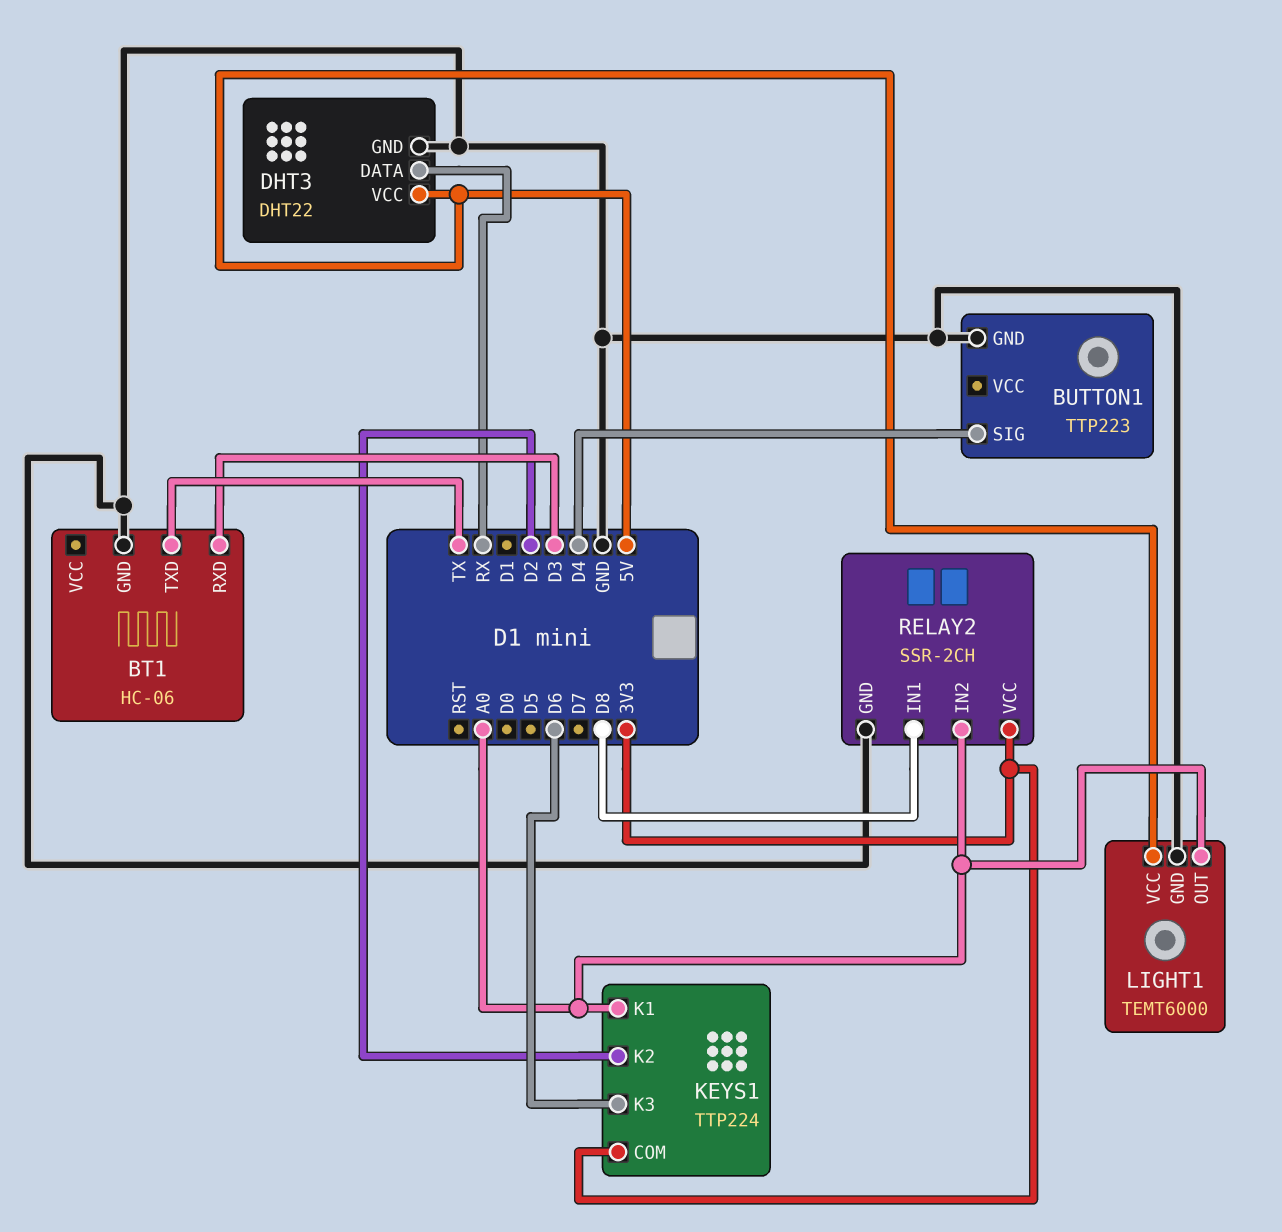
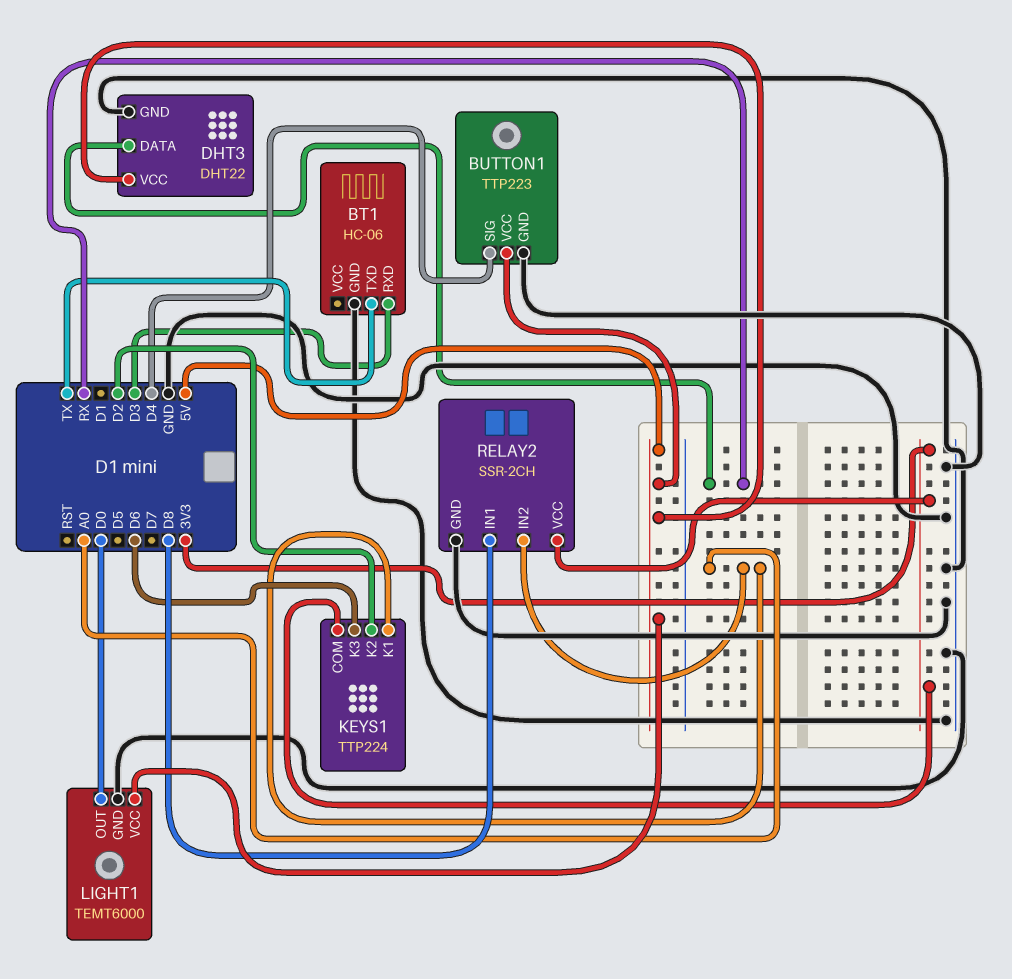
BUTTON1 pin VCC: none -> 5V
LIGHT1 pin OUT: A0 -> D0

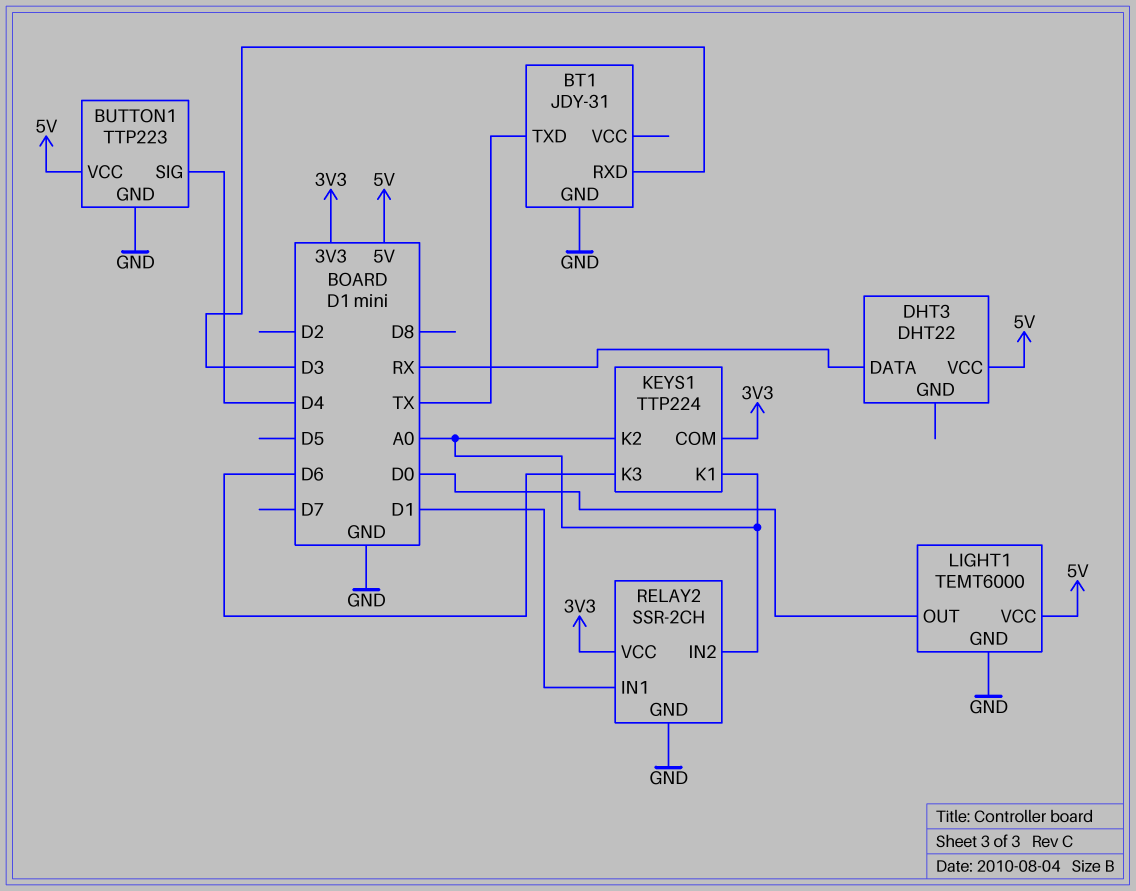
BT1: HC-06 -> JDY-31
DHT3 pin GND: GND -> none
KEYS1 pin K2: D2 -> A0
RELAY2 pin IN1: D8 -> D1

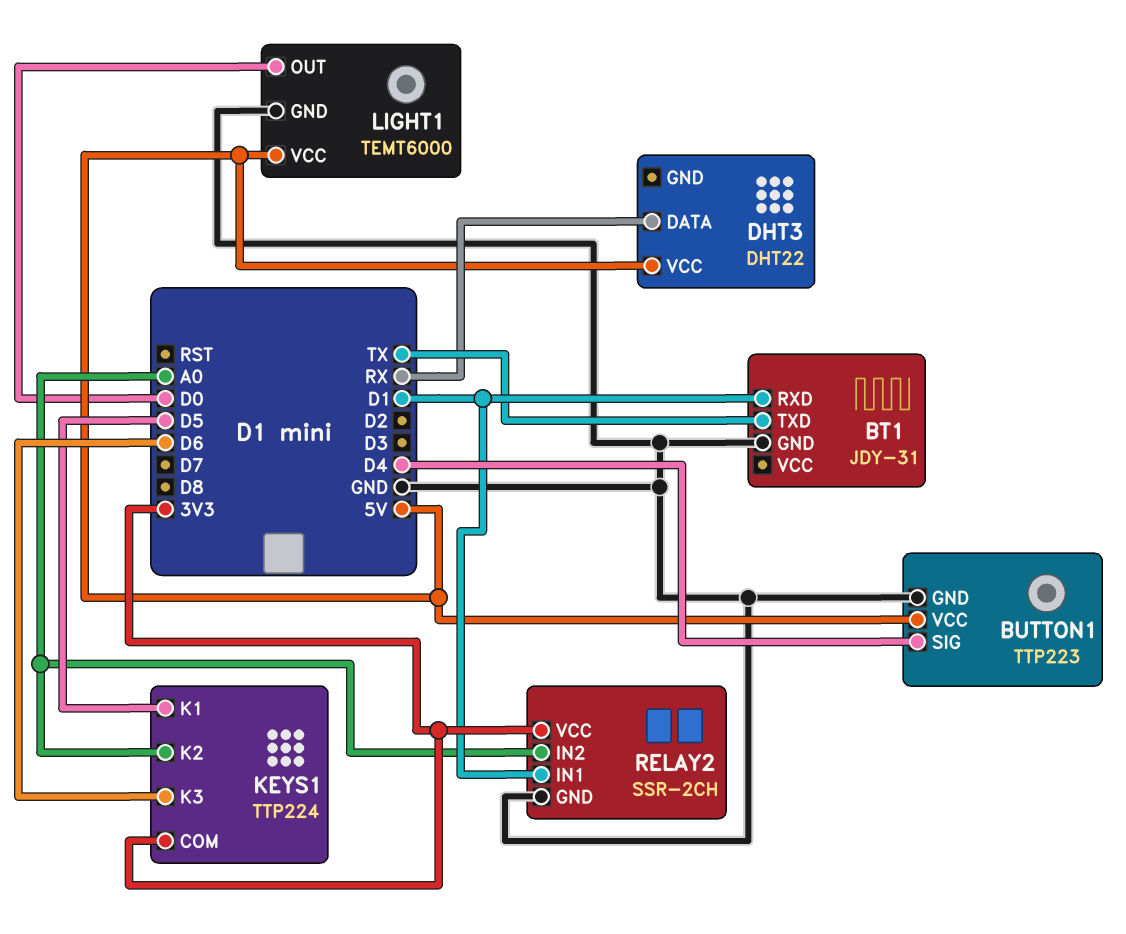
BT1 pin RXD: D3 -> D1
KEYS1 pin K1: A0 -> D5

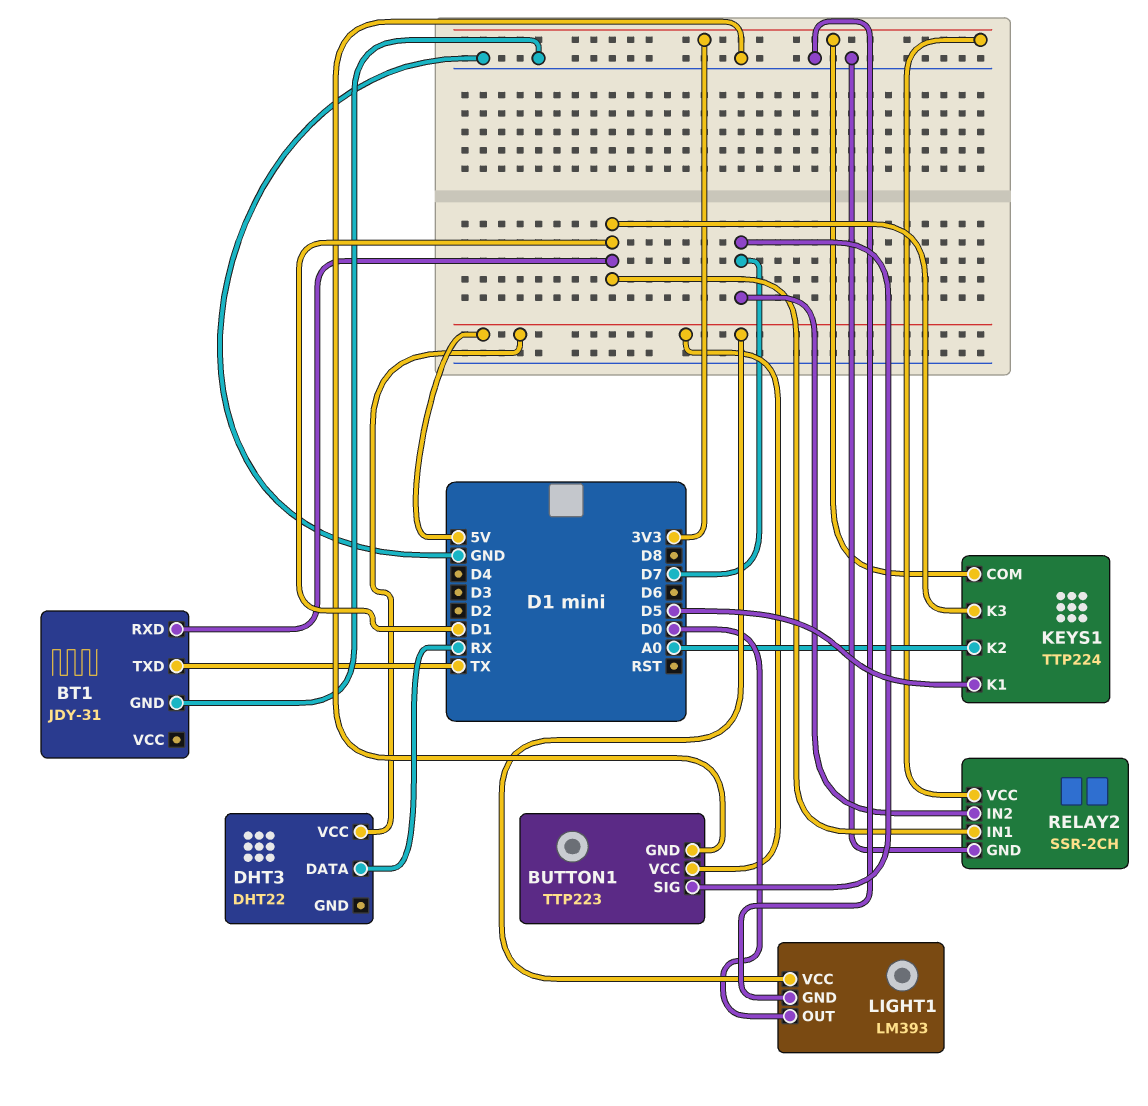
BUTTON1 pin SIG: D4 -> D7
KEYS1 pin K3: D6 -> D1
LIGHT1: TEMT6000 -> LM393
RELAY2 pin IN2: A0 -> D7

